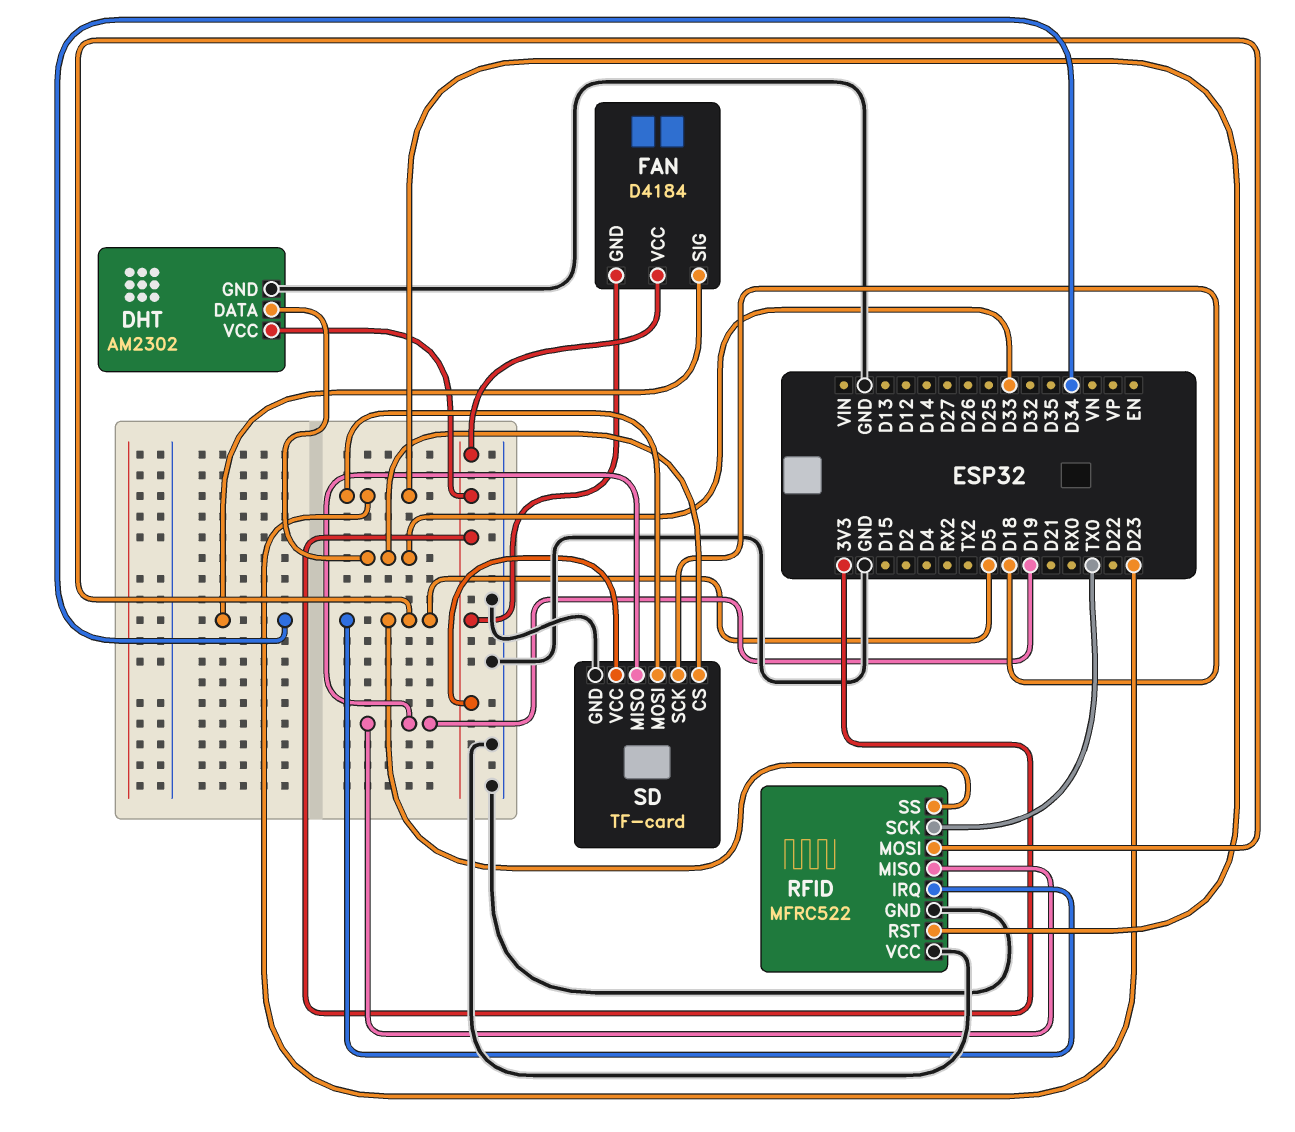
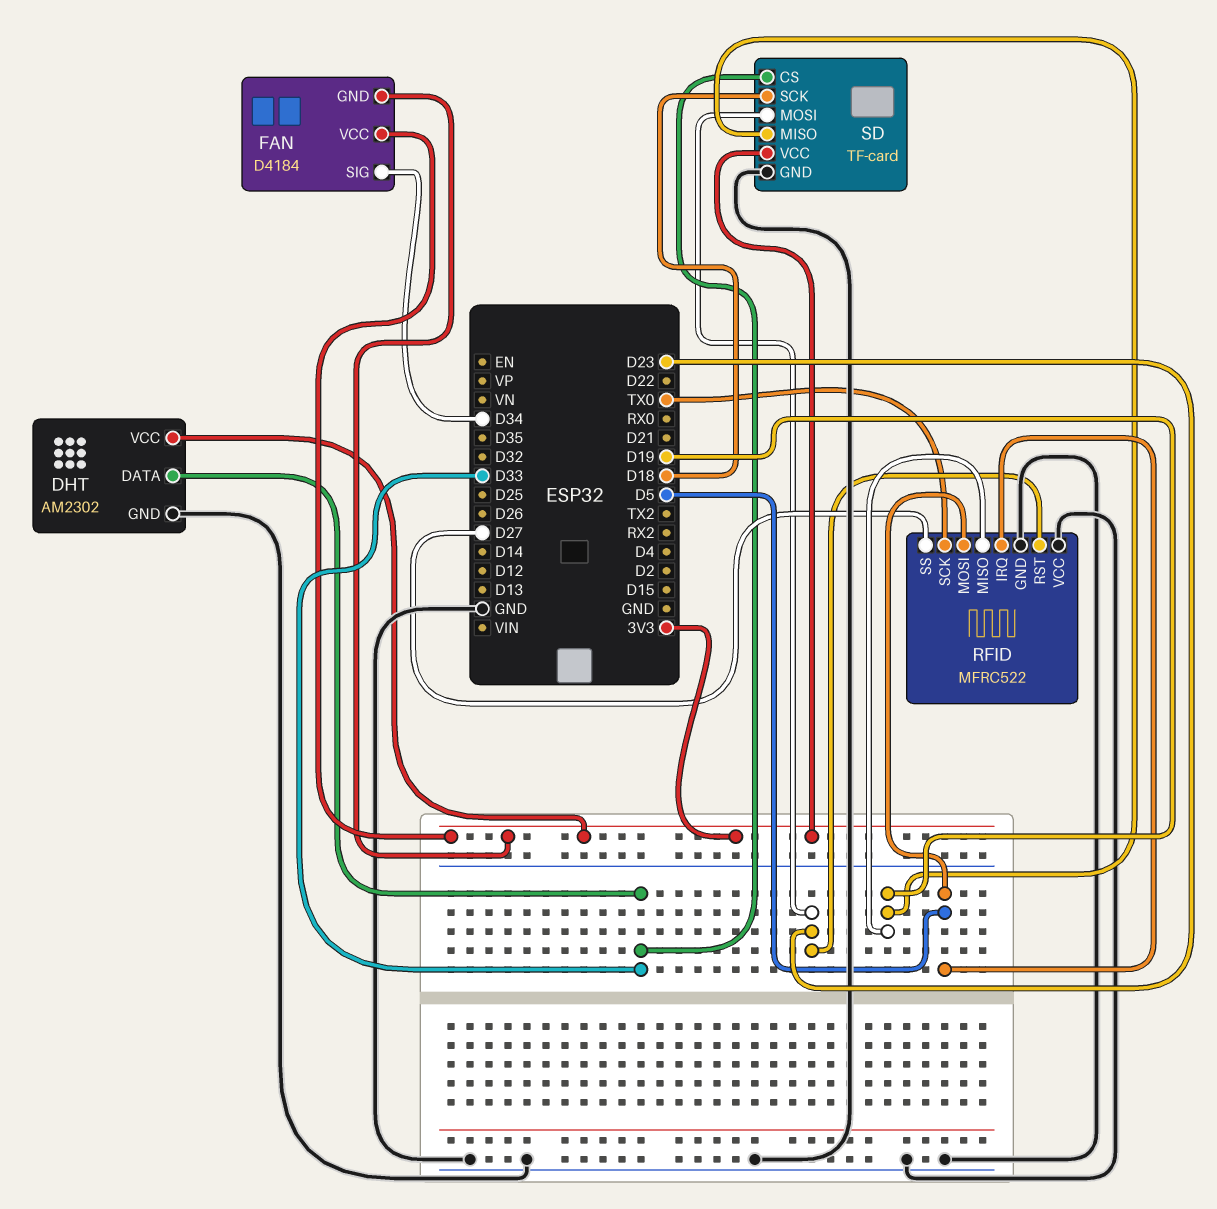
RFID pin SS: D5 -> D27

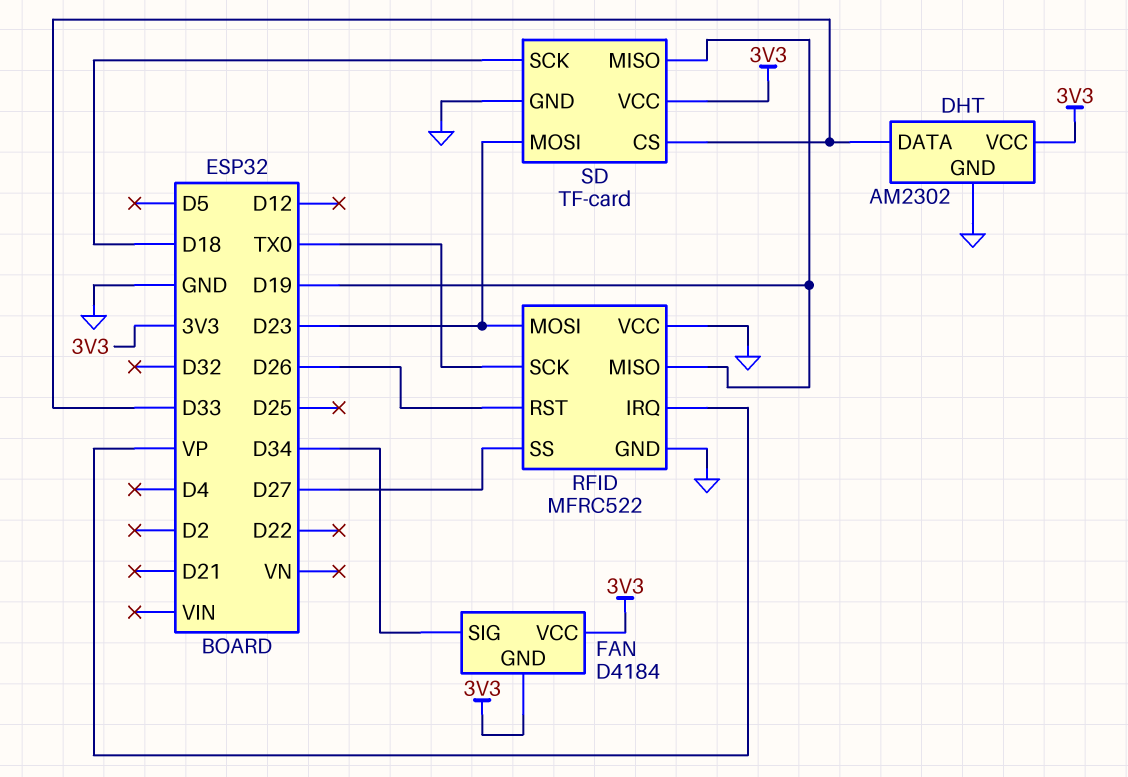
RFID pin IRQ: D5 -> VP
RFID pin MOSI: D5 -> D23
RFID pin RST: D23 -> D26

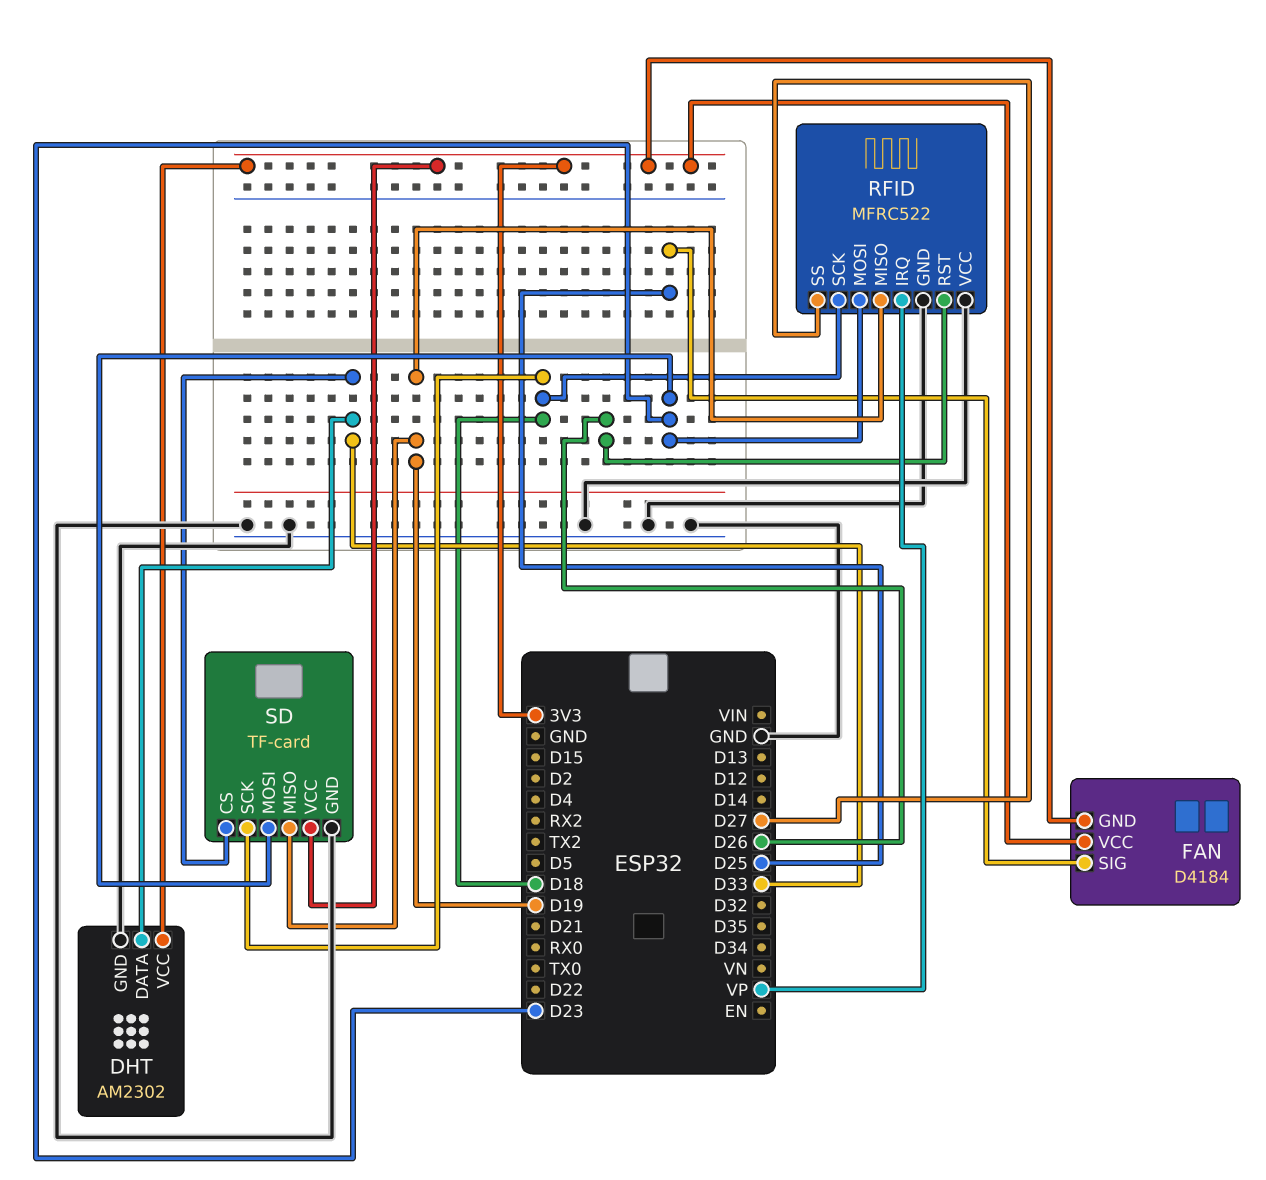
FAN pin SIG: D34 -> D25
RFID pin SCK: TX0 -> D18

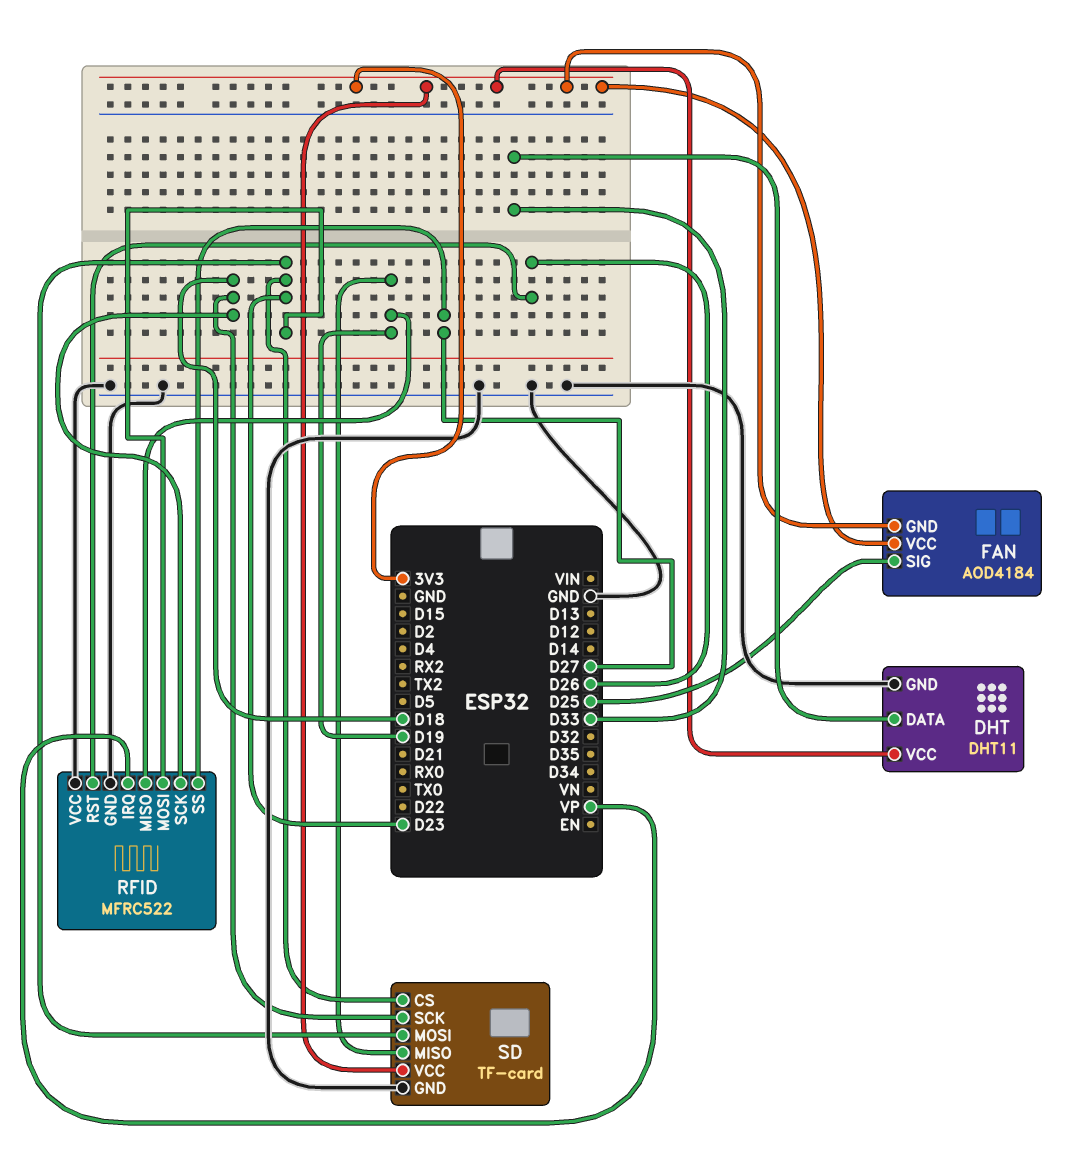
DHT: AM2302 -> DHT11
FAN: D4184 -> AOD4184
SD pin CS: D33 -> D23

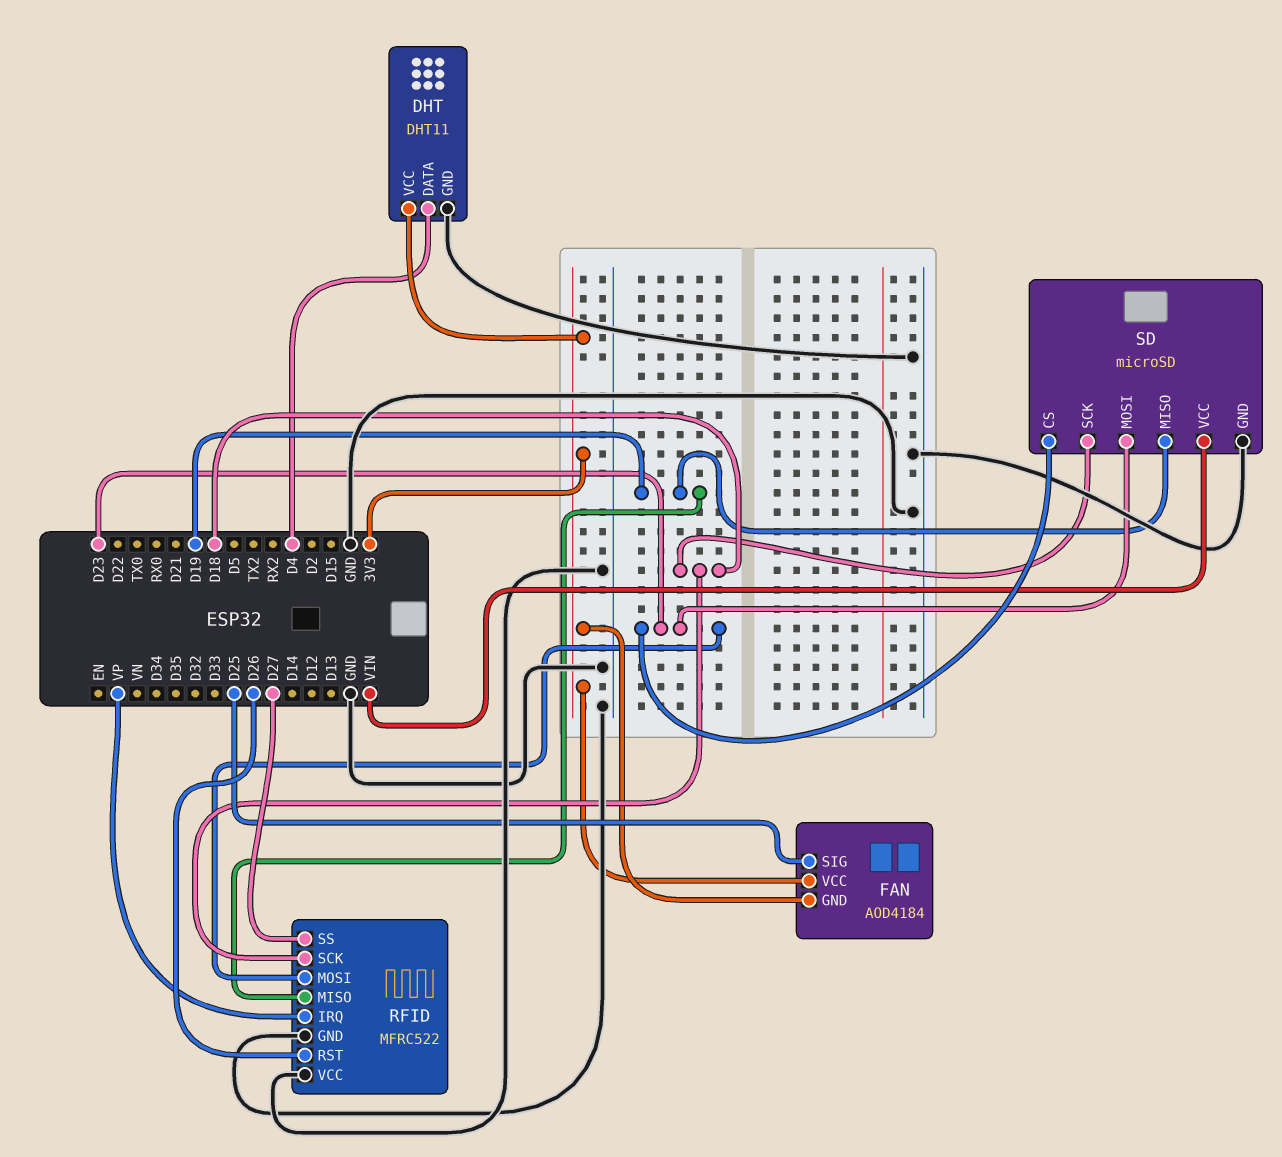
DHT pin DATA: D33 -> D4
SD: TF-card -> microSD
SD pin VCC: 3V3 -> VIN

